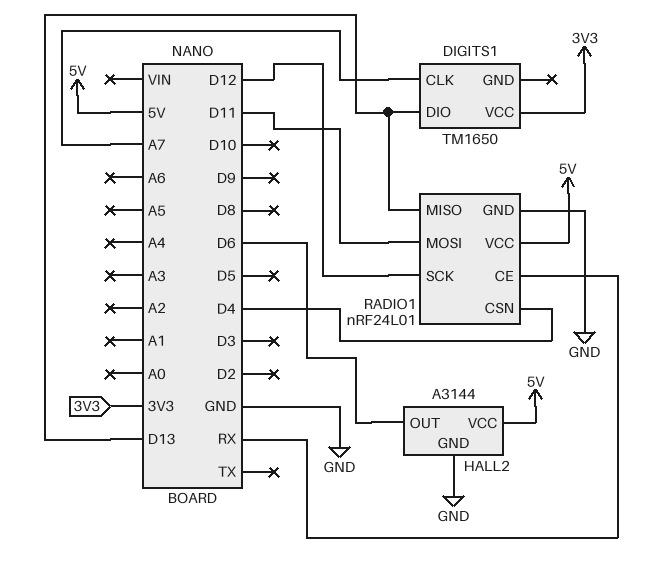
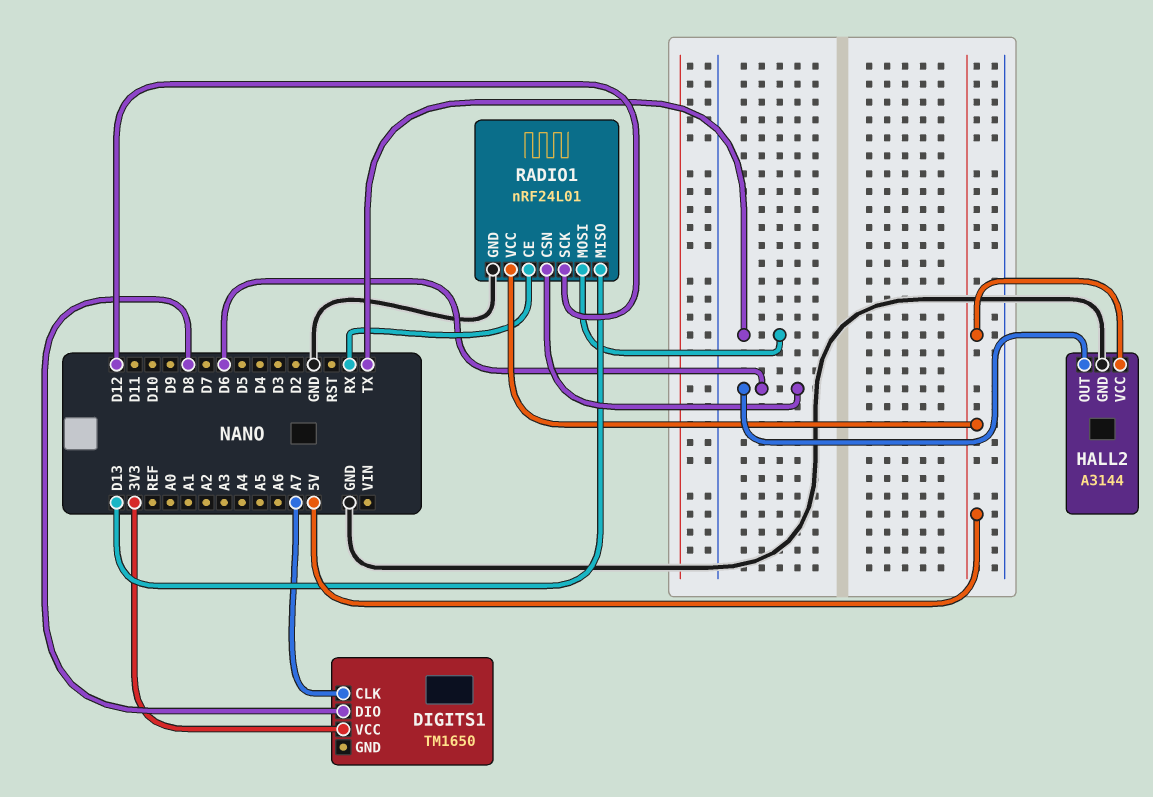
DIGITS1 pin DIO: D13 -> D8
RADIO1 pin CSN: D4 -> D6
RADIO1 pin MOSI: D11 -> TX

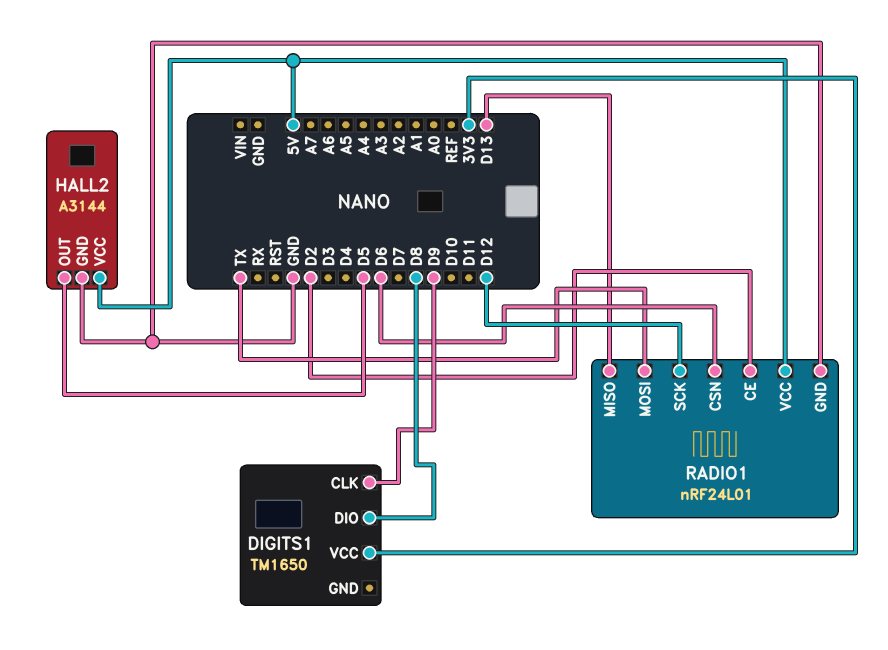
DIGITS1 pin CLK: A7 -> D9
HALL2 pin OUT: D6 -> D5
RADIO1 pin CE: RX -> D2

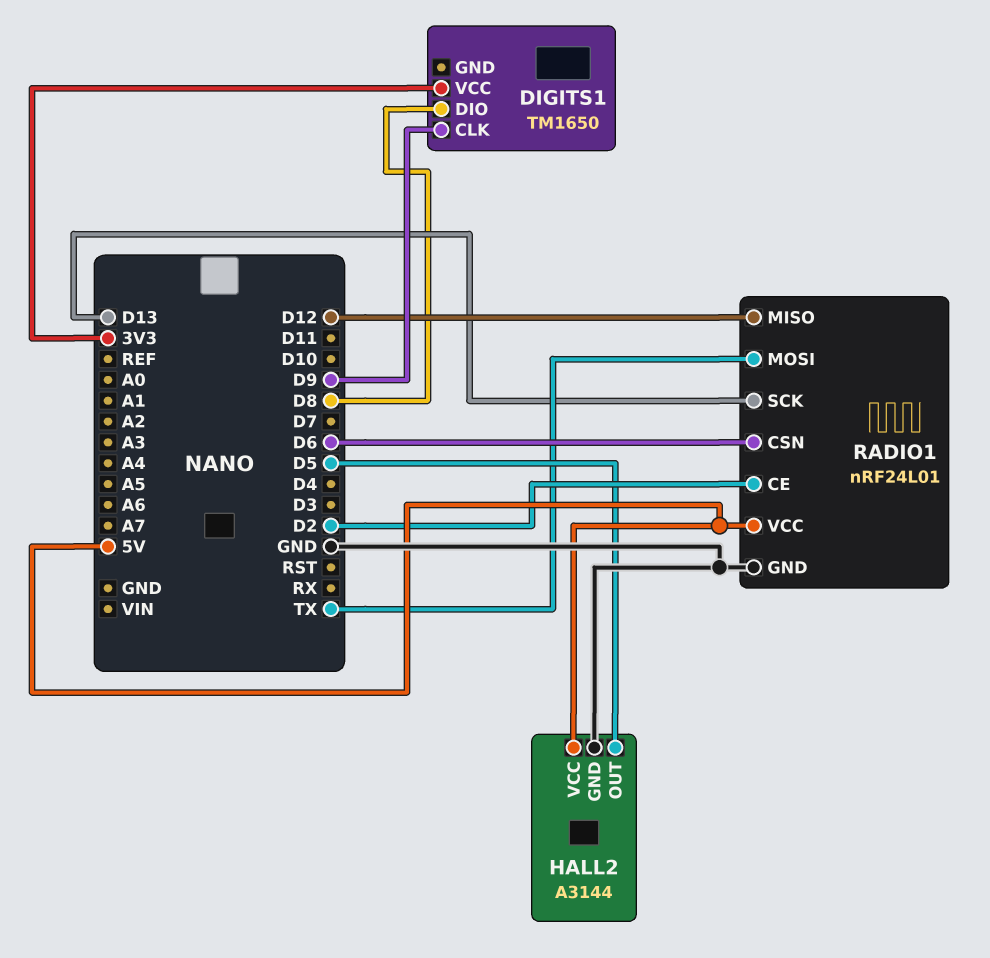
RADIO1 pin MISO: D13 -> D12
RADIO1 pin SCK: D12 -> D13

